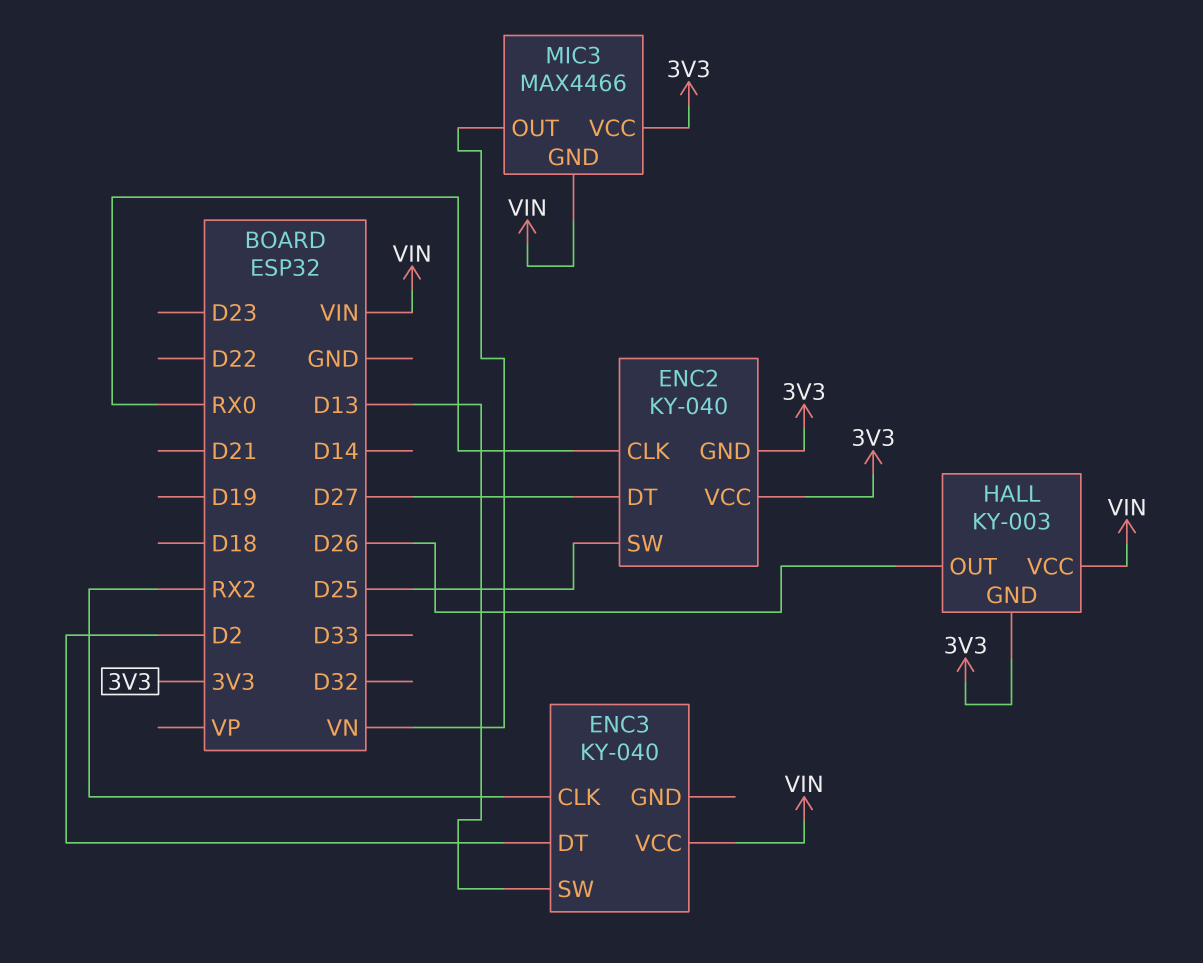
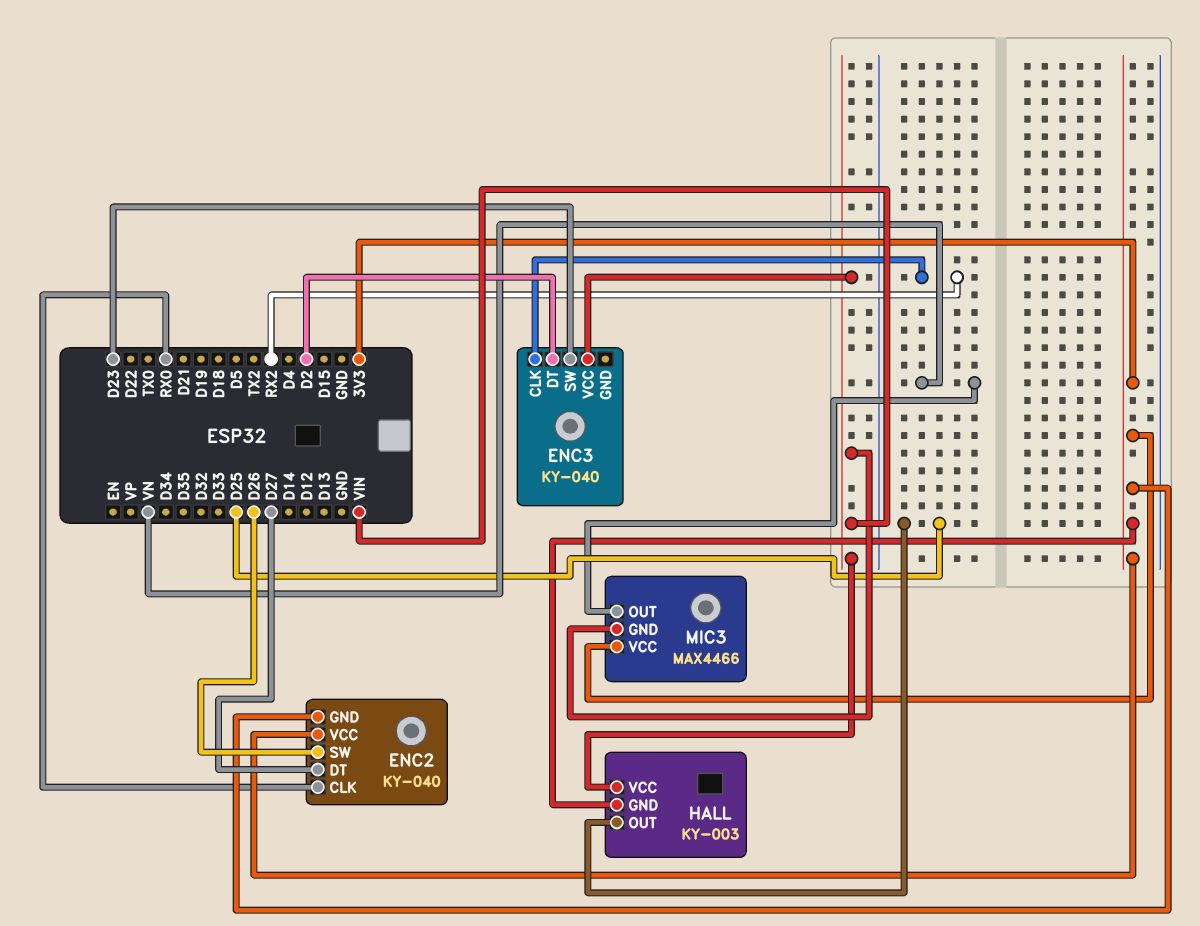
ENC2 pin SW: D25 -> D26
ENC3 pin SW: D13 -> D23
HALL pin OUT: D26 -> D25

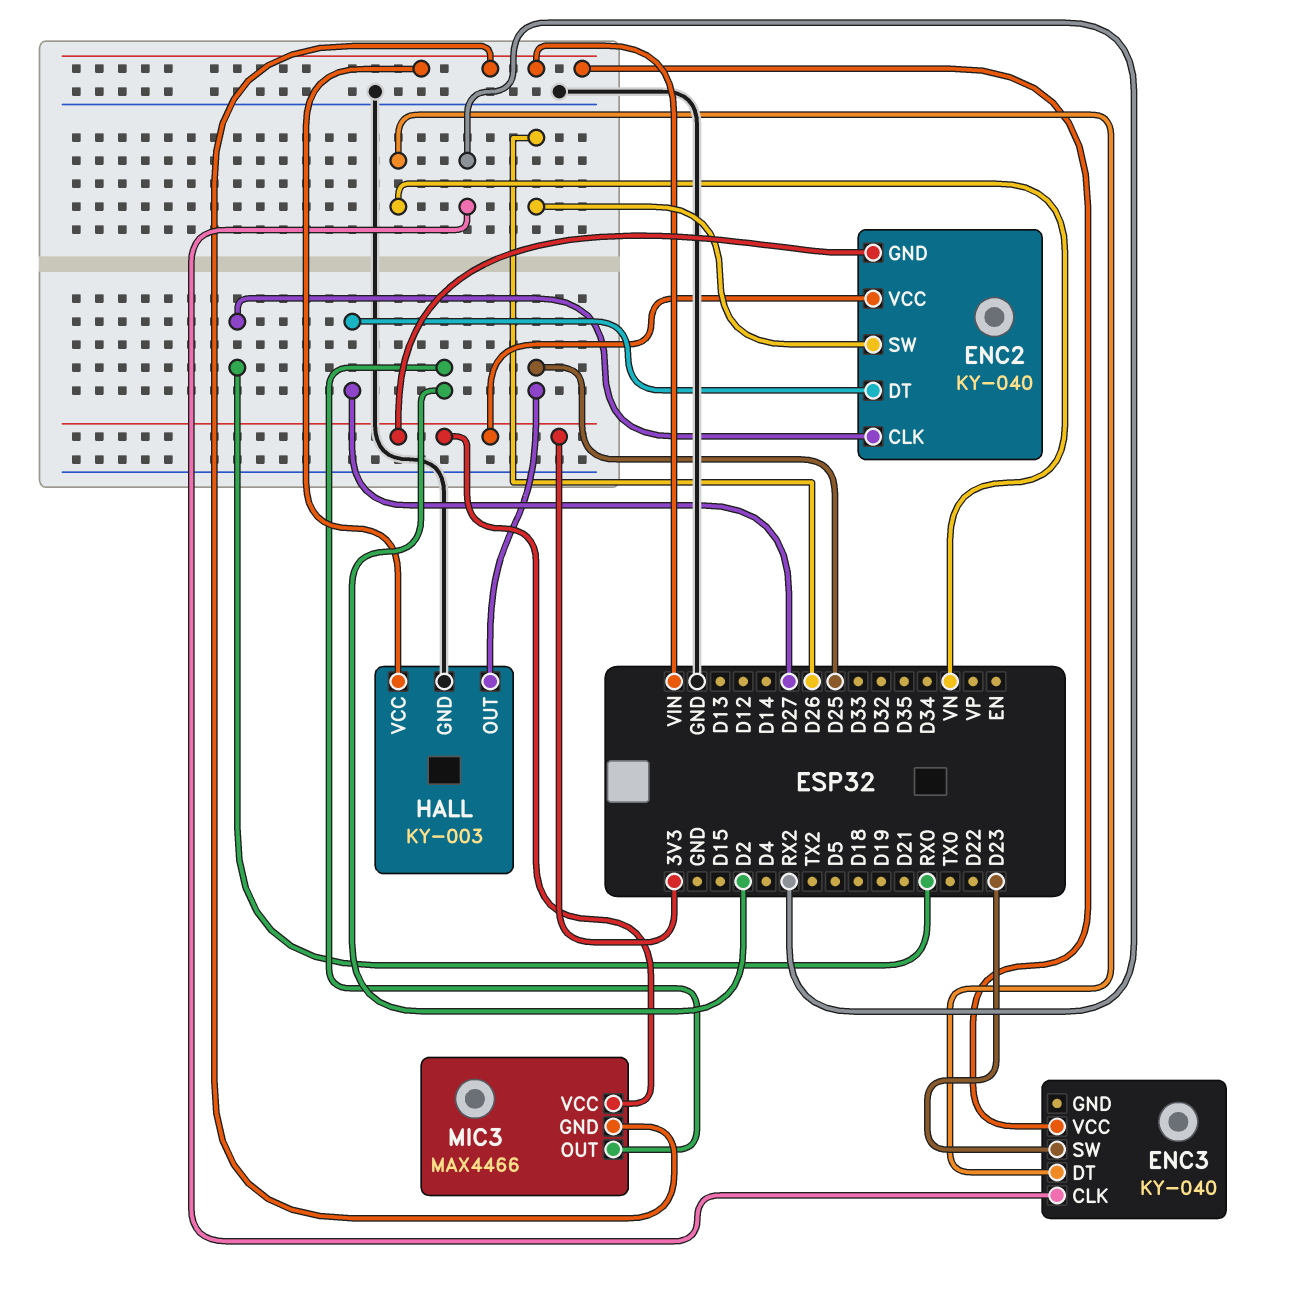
ENC3 pin DT: D2 -> VN
HALL pin GND: 3V3 -> GND
MIC3 pin OUT: VN -> D2

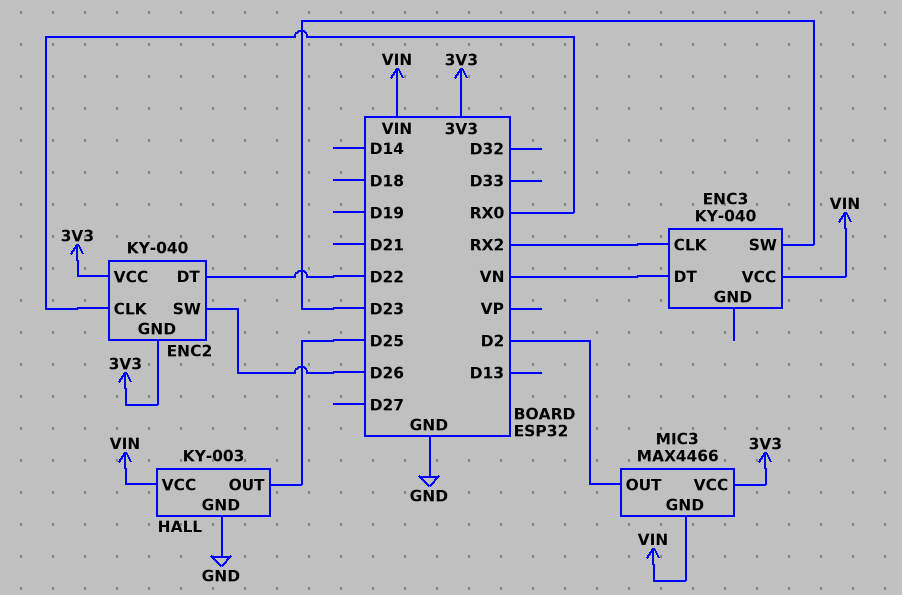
ENC2 pin DT: D27 -> D22

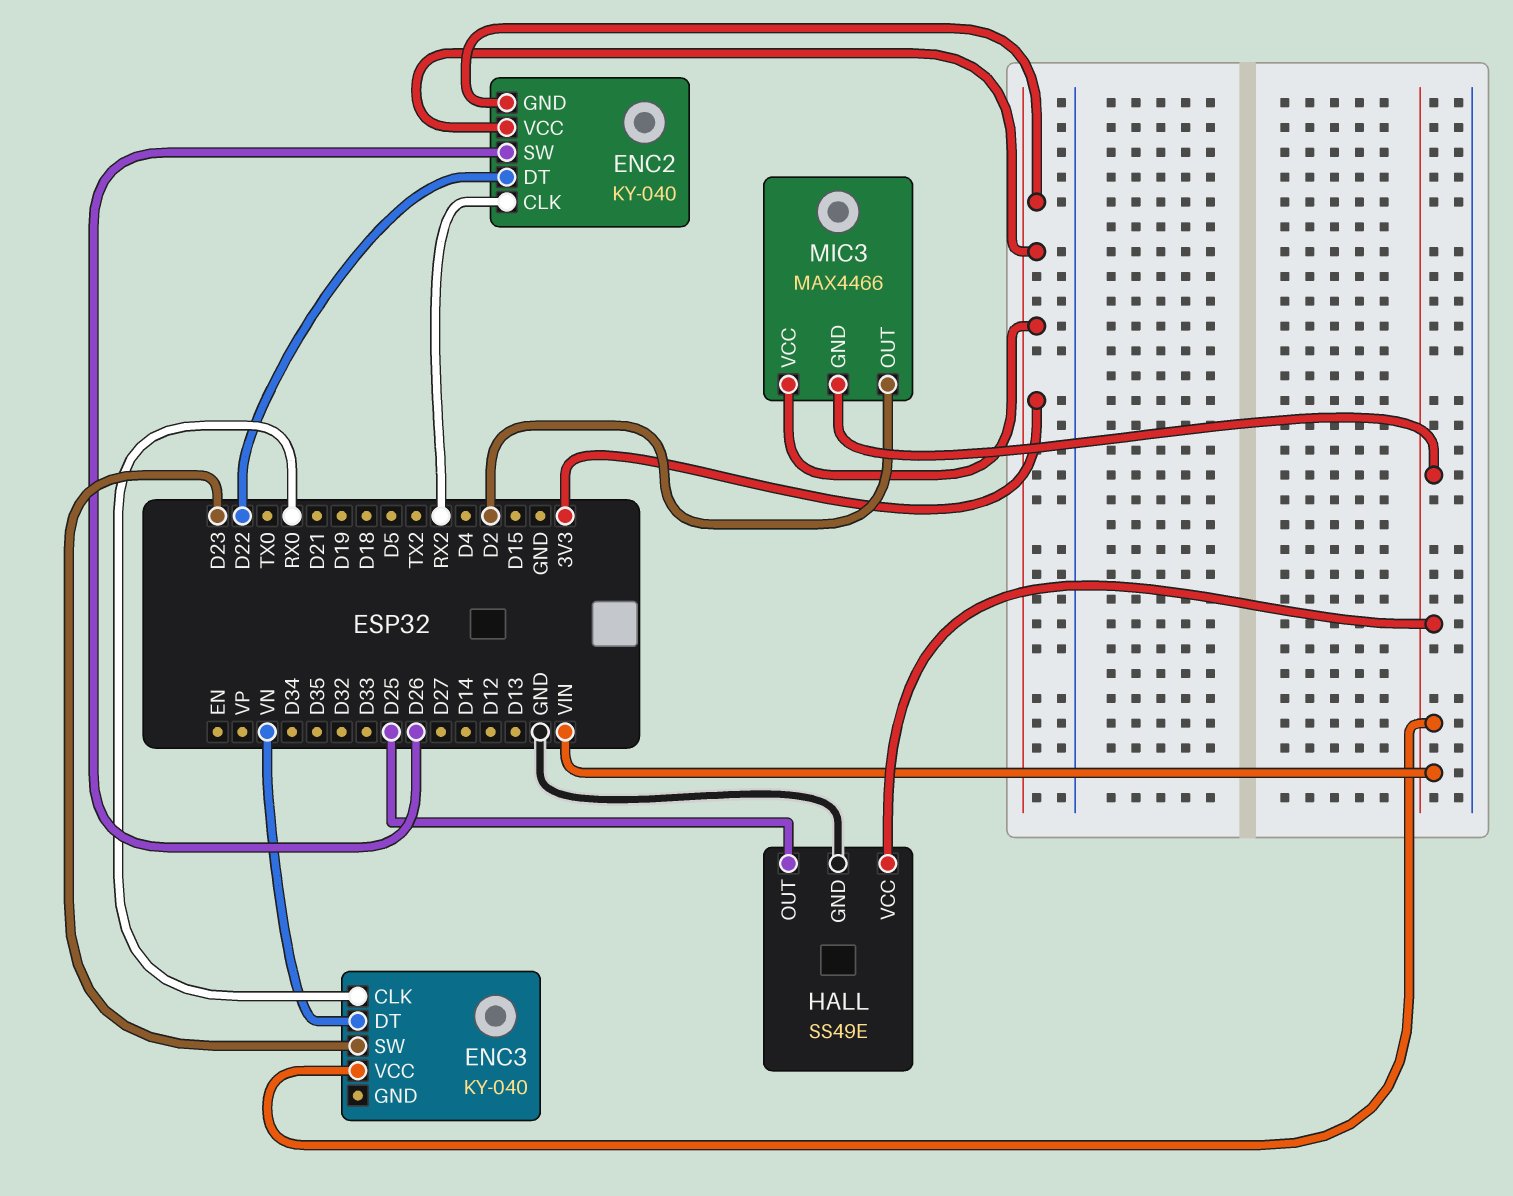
ENC2 pin CLK: RX0 -> RX2
ENC3 pin CLK: RX2 -> RX0
HALL: KY-003 -> SS49E

